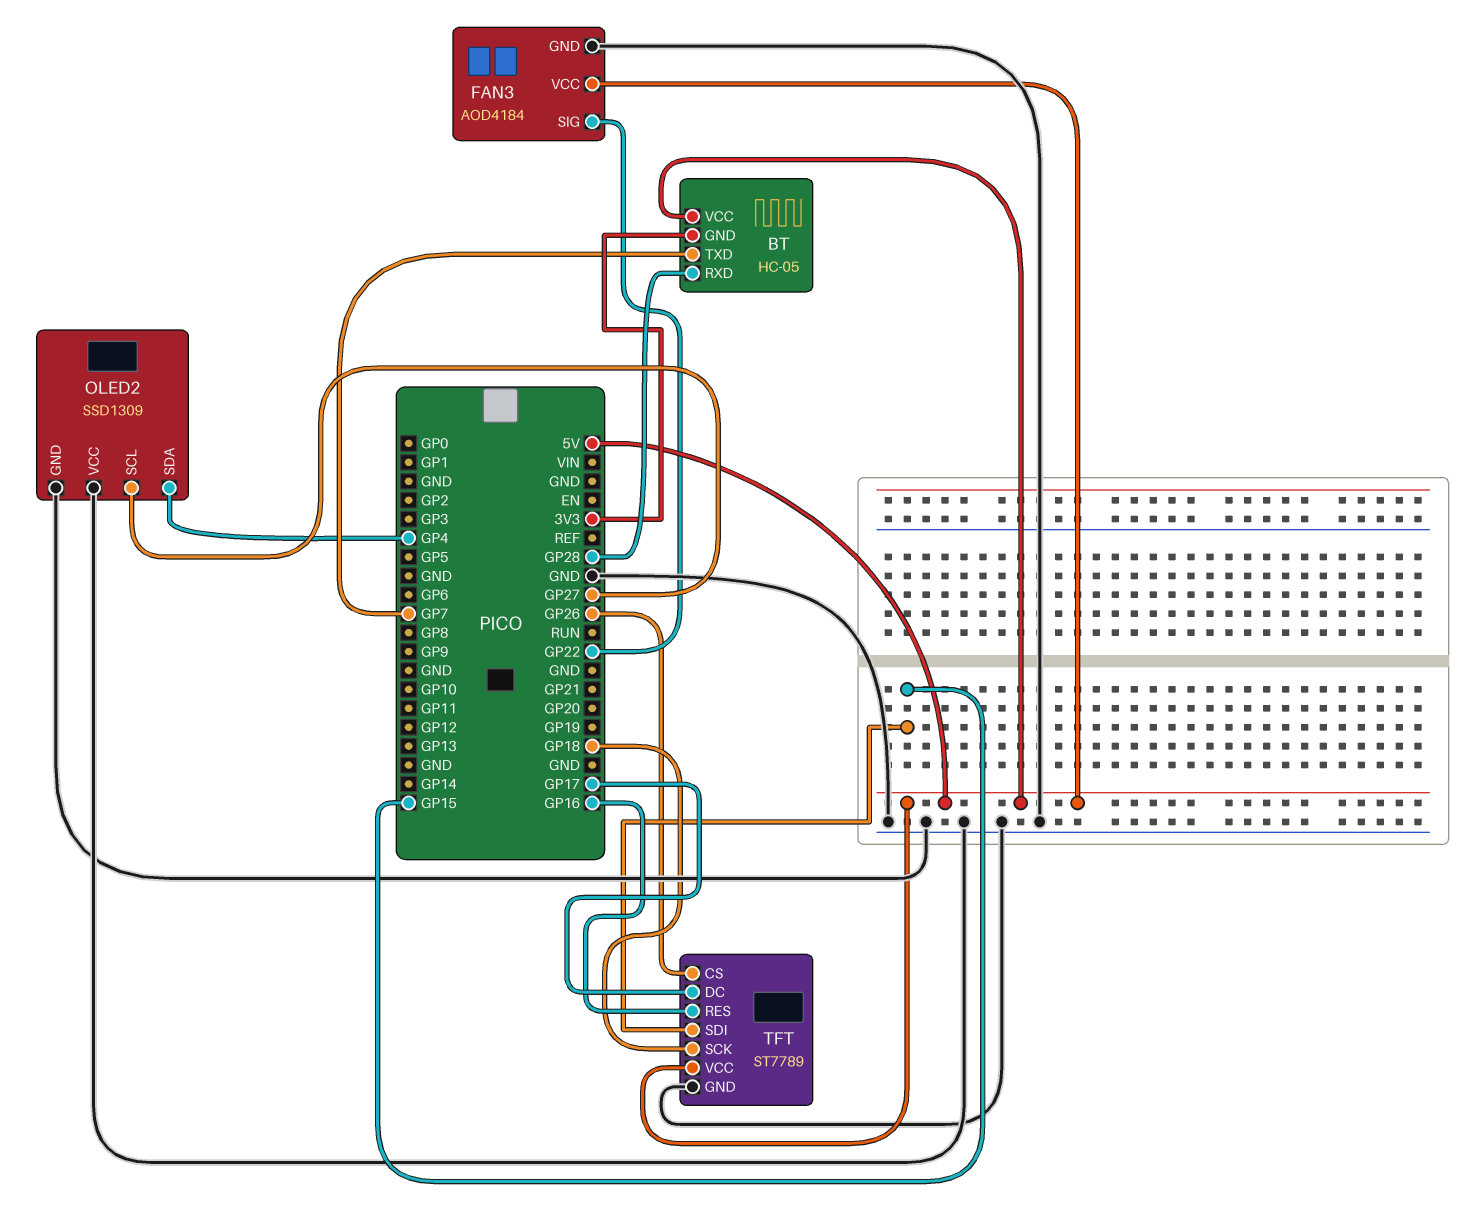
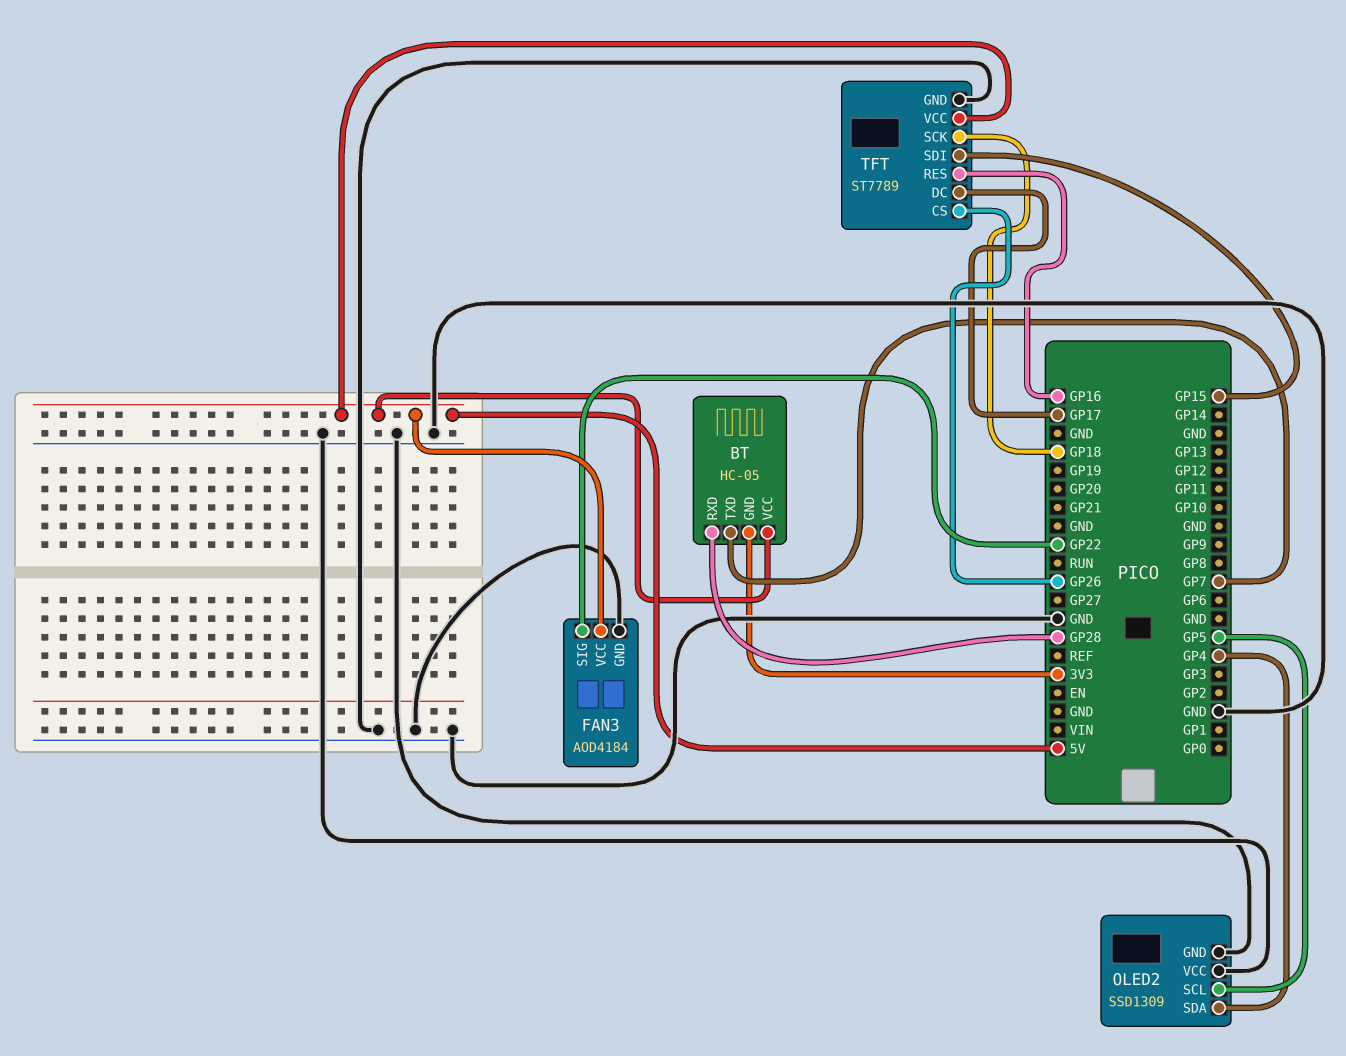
OLED2 pin SCL: GP27 -> GP5

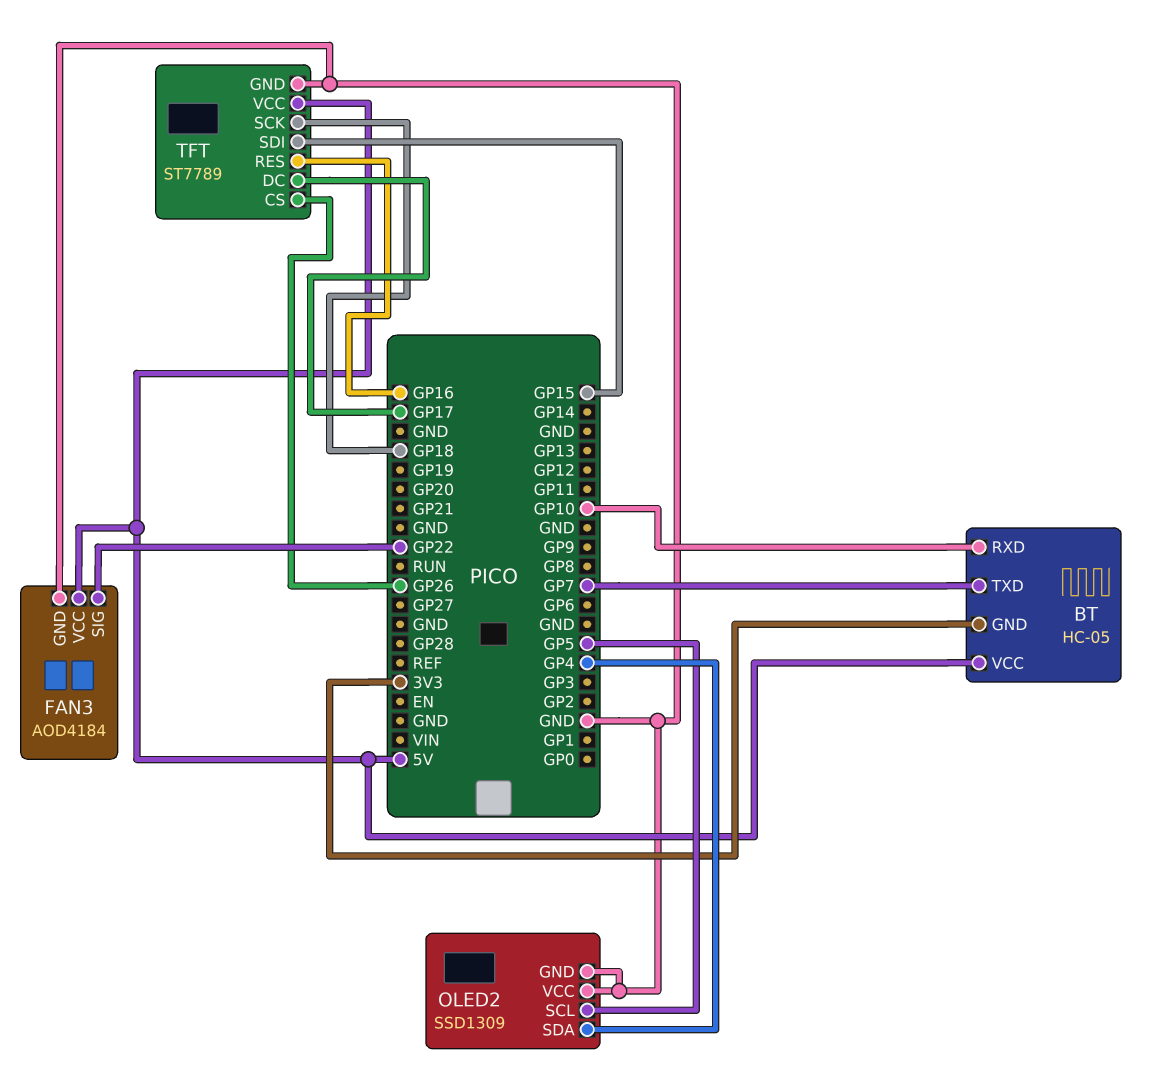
BT pin RXD: GP28 -> GP10

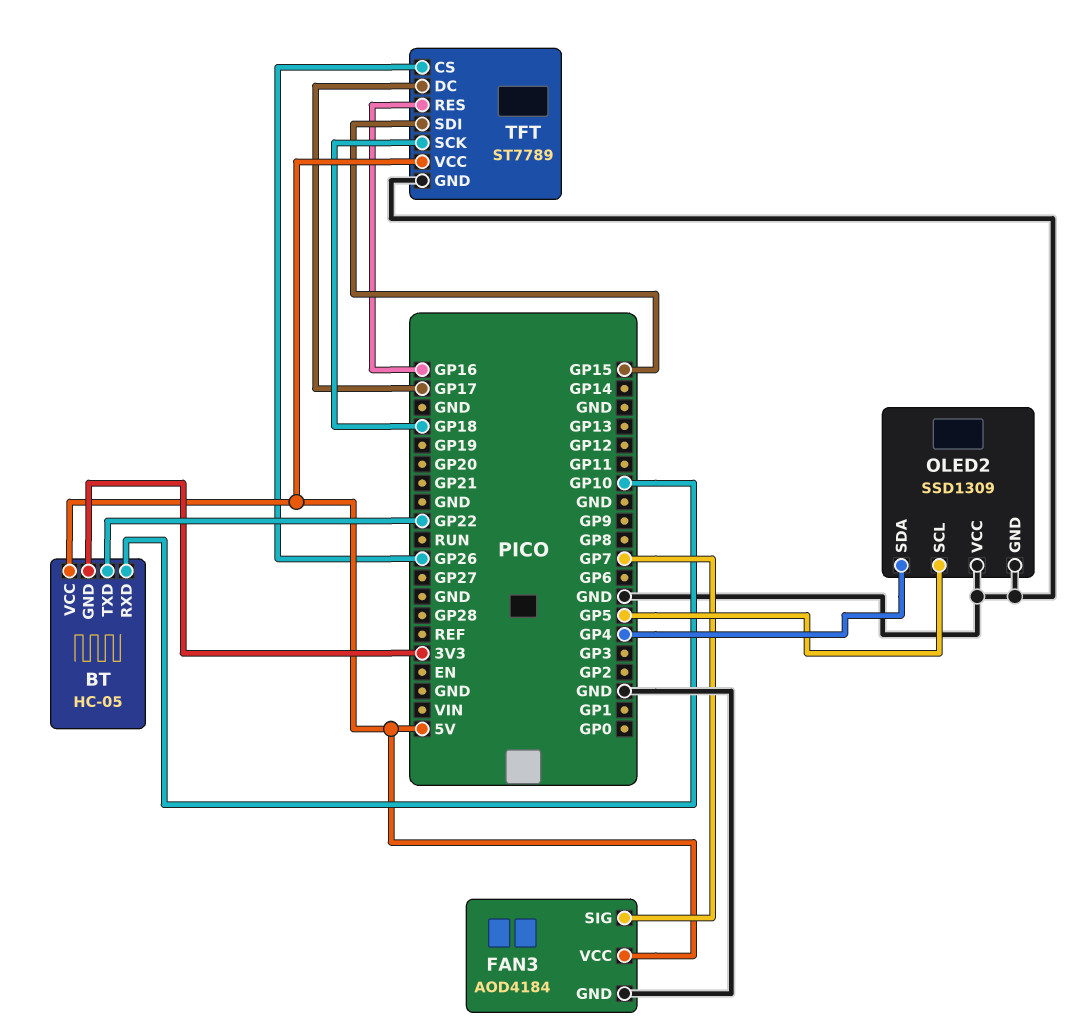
BT pin TXD: GP7 -> GP22
FAN3 pin SIG: GP22 -> GP7

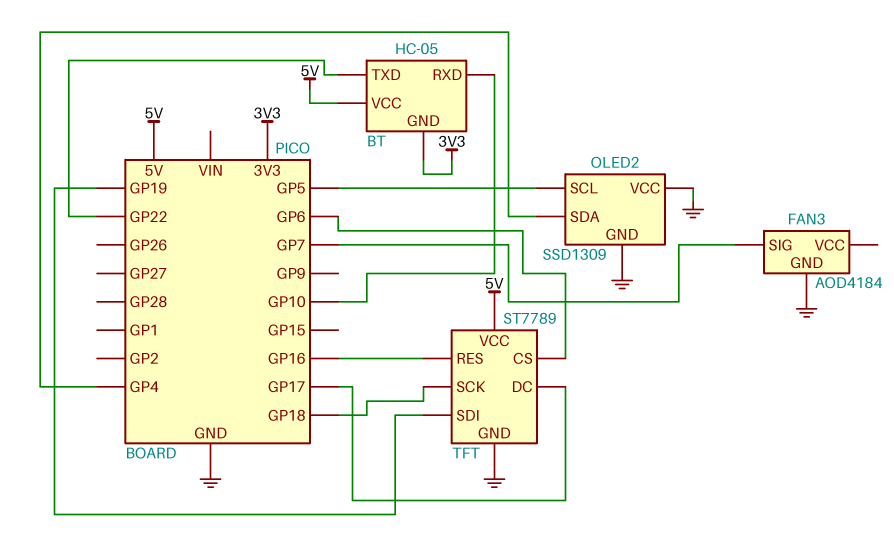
FAN3 pin VCC: 5V -> none
TFT pin CS: GP26 -> GP6
TFT pin SDI: GP15 -> GP19

